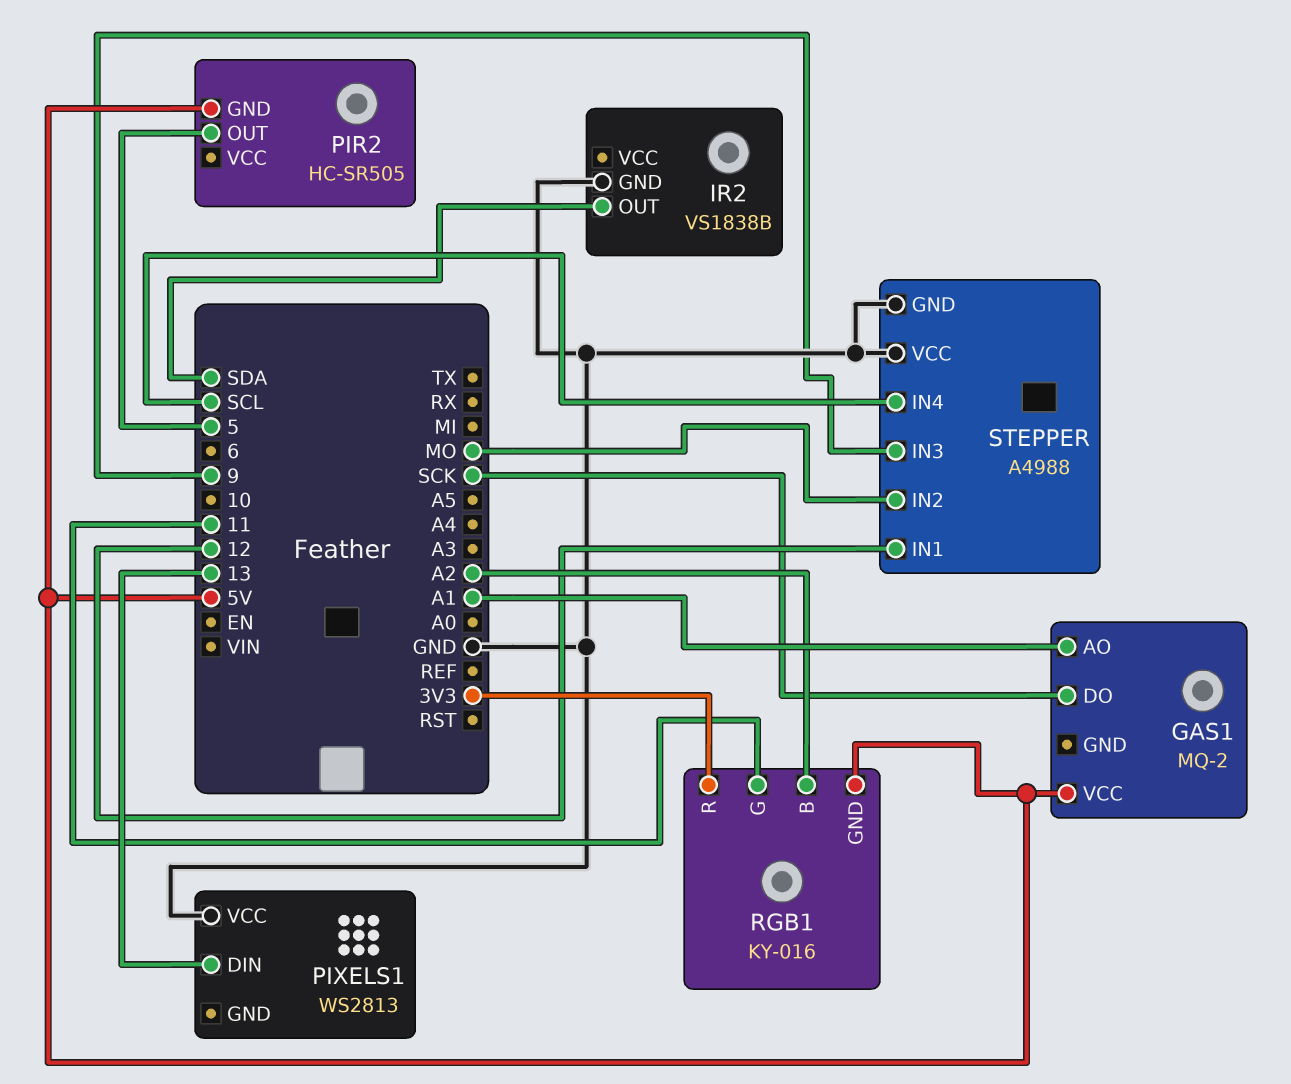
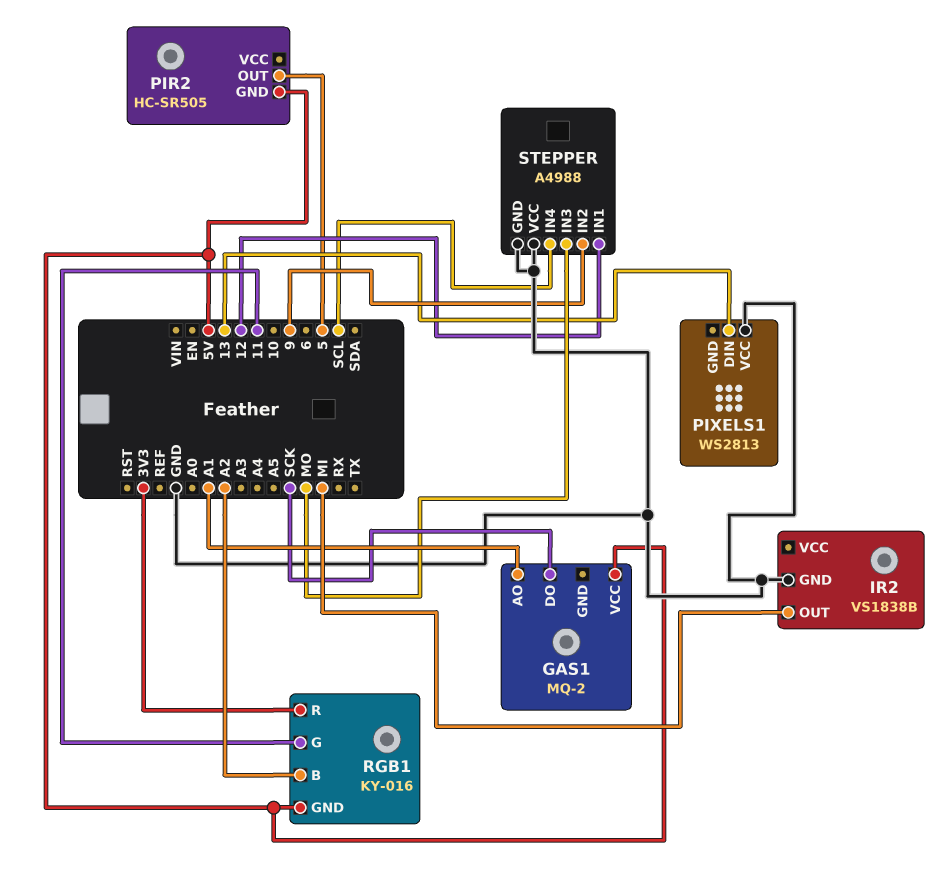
IR2 pin OUT: SDA -> MI
STEPPER pin IN2: MO -> 9
STEPPER pin IN3: 9 -> MO

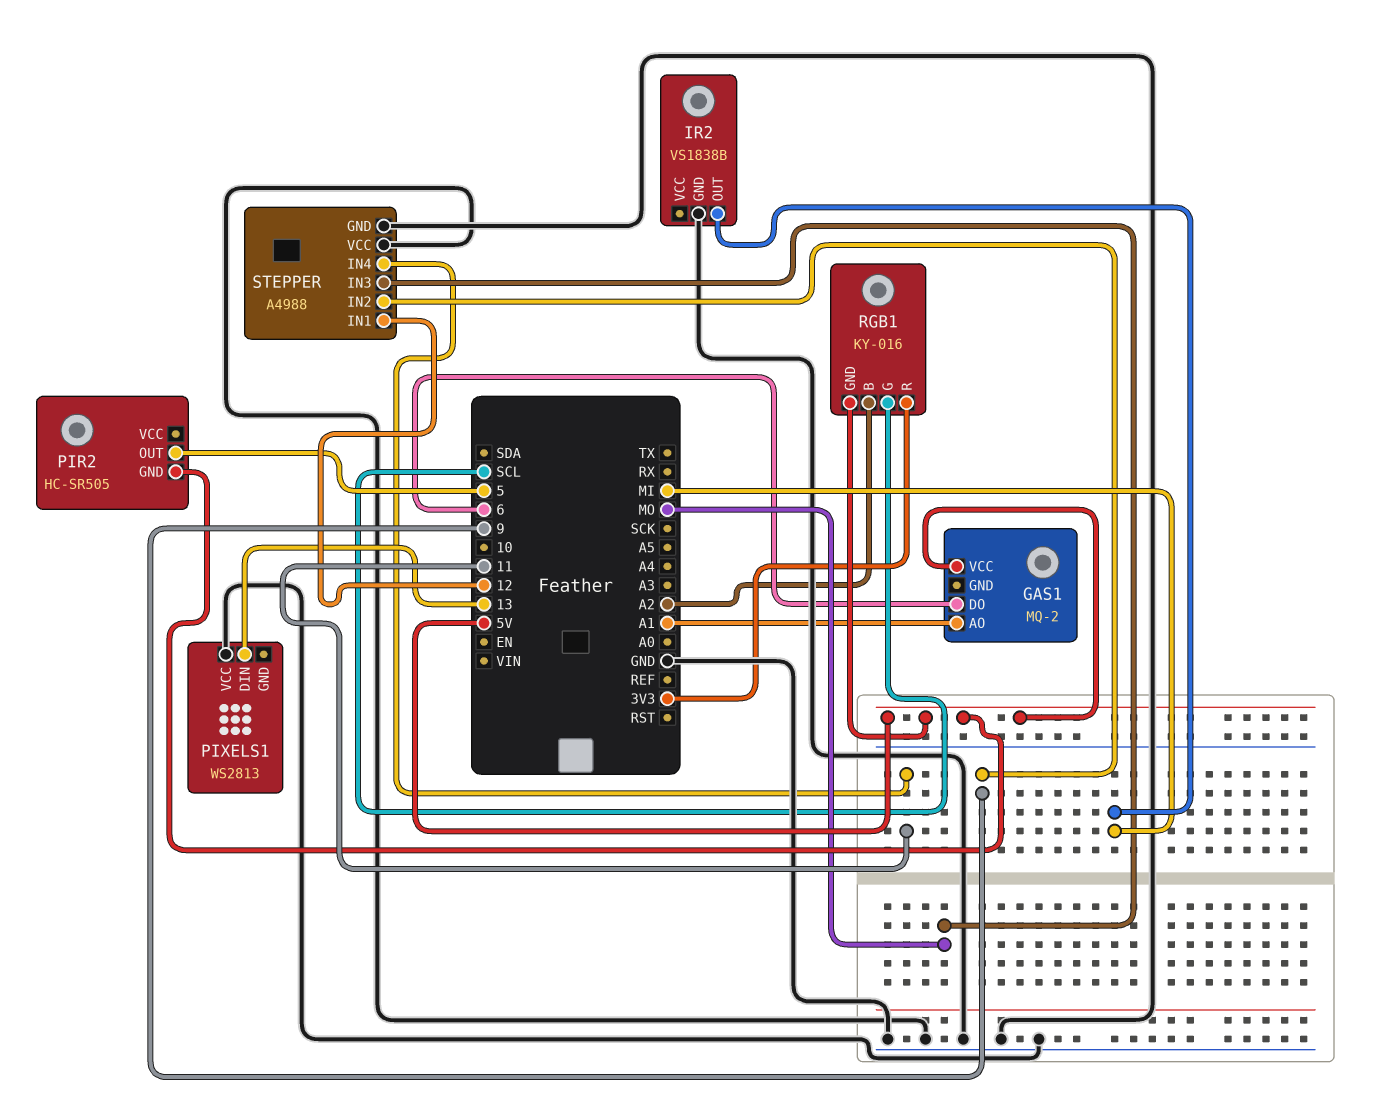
GAS1 pin DO: SCK -> 6
RGB1 pin G: 11 -> SCL
STEPPER pin IN4: SCL -> 11

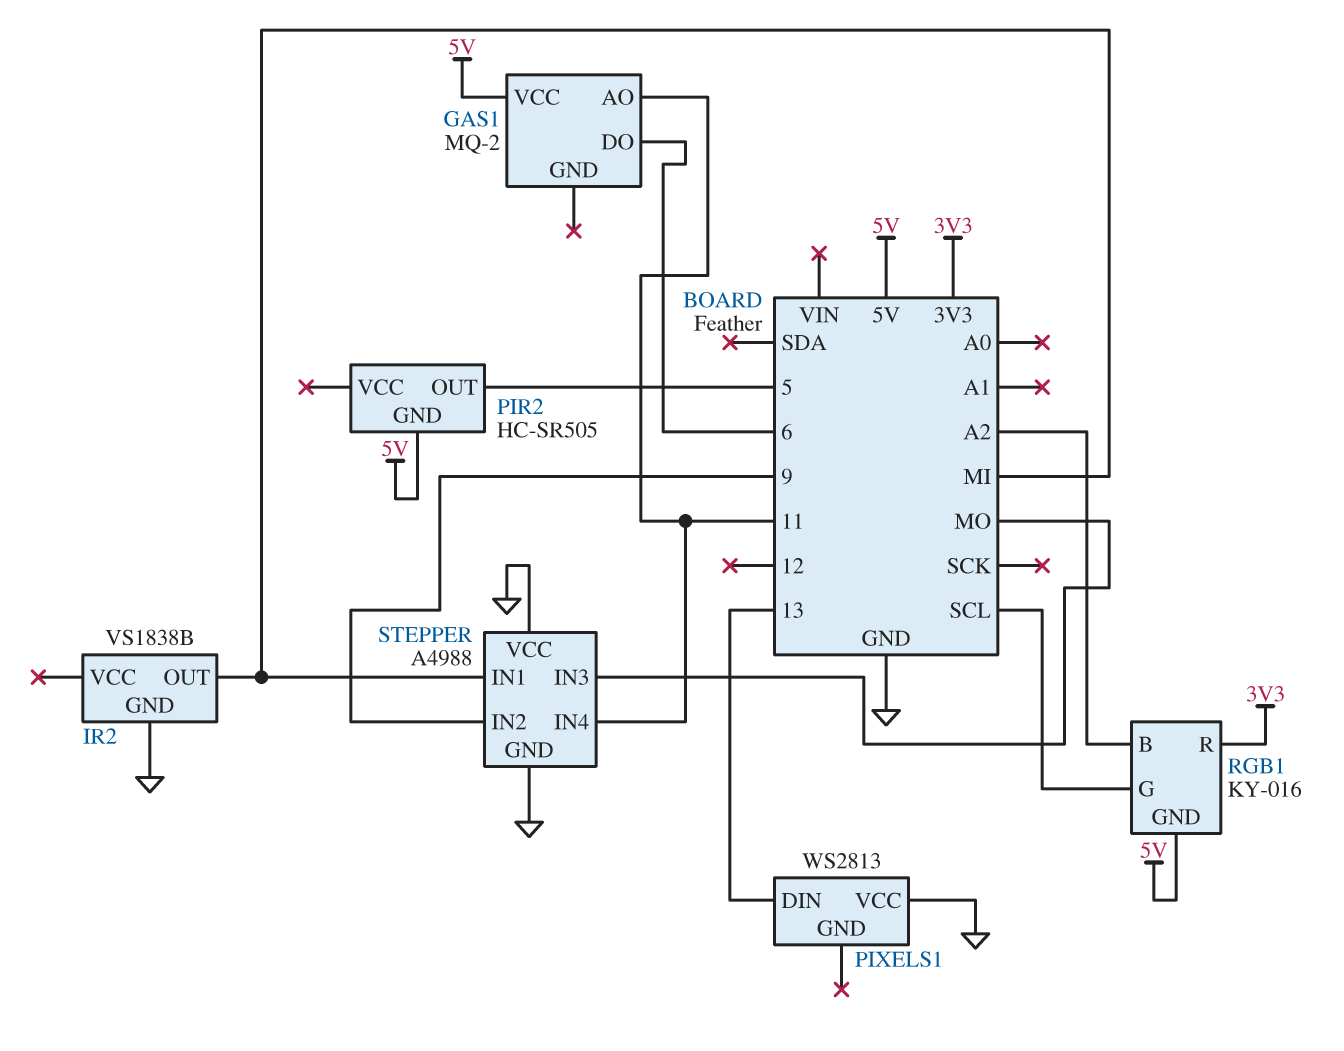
GAS1 pin AO: A1 -> 11
STEPPER pin IN1: 12 -> MI

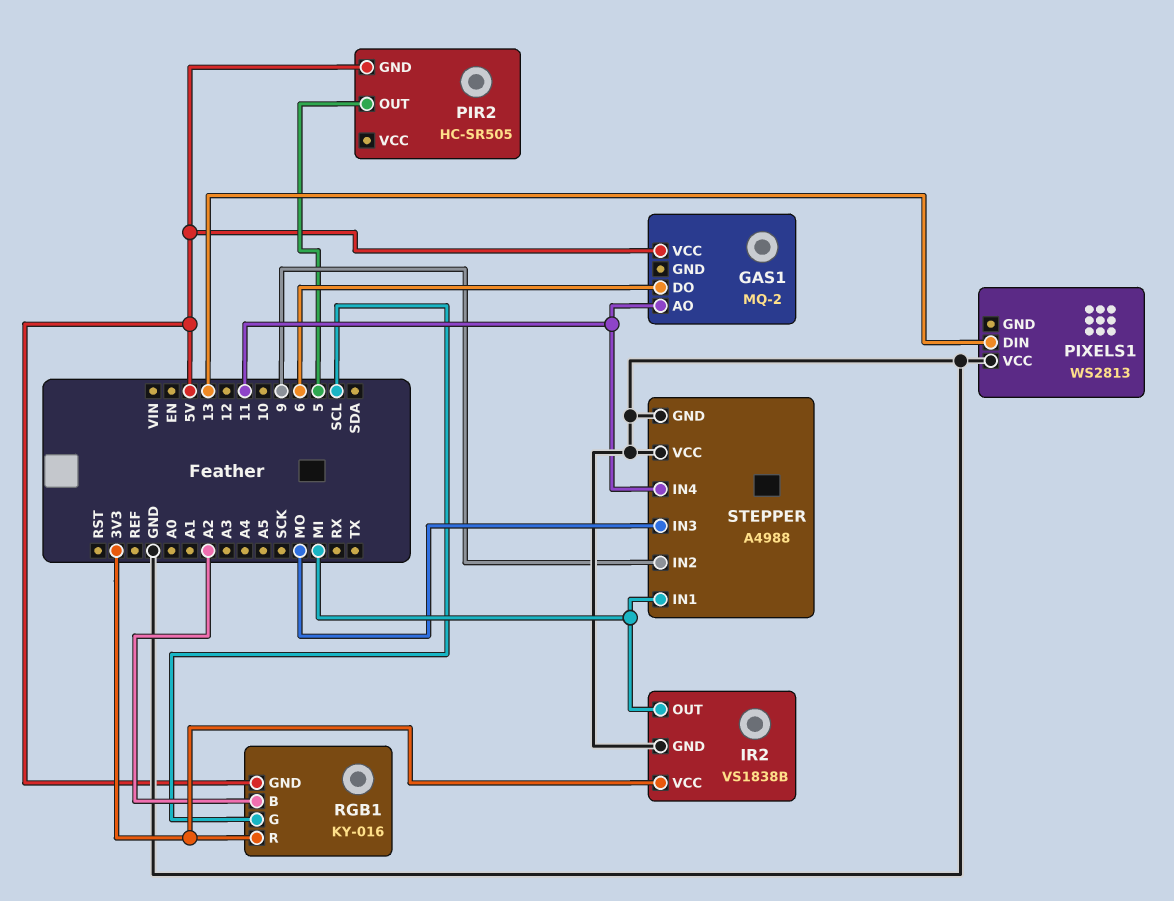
IR2 pin VCC: none -> 3V3

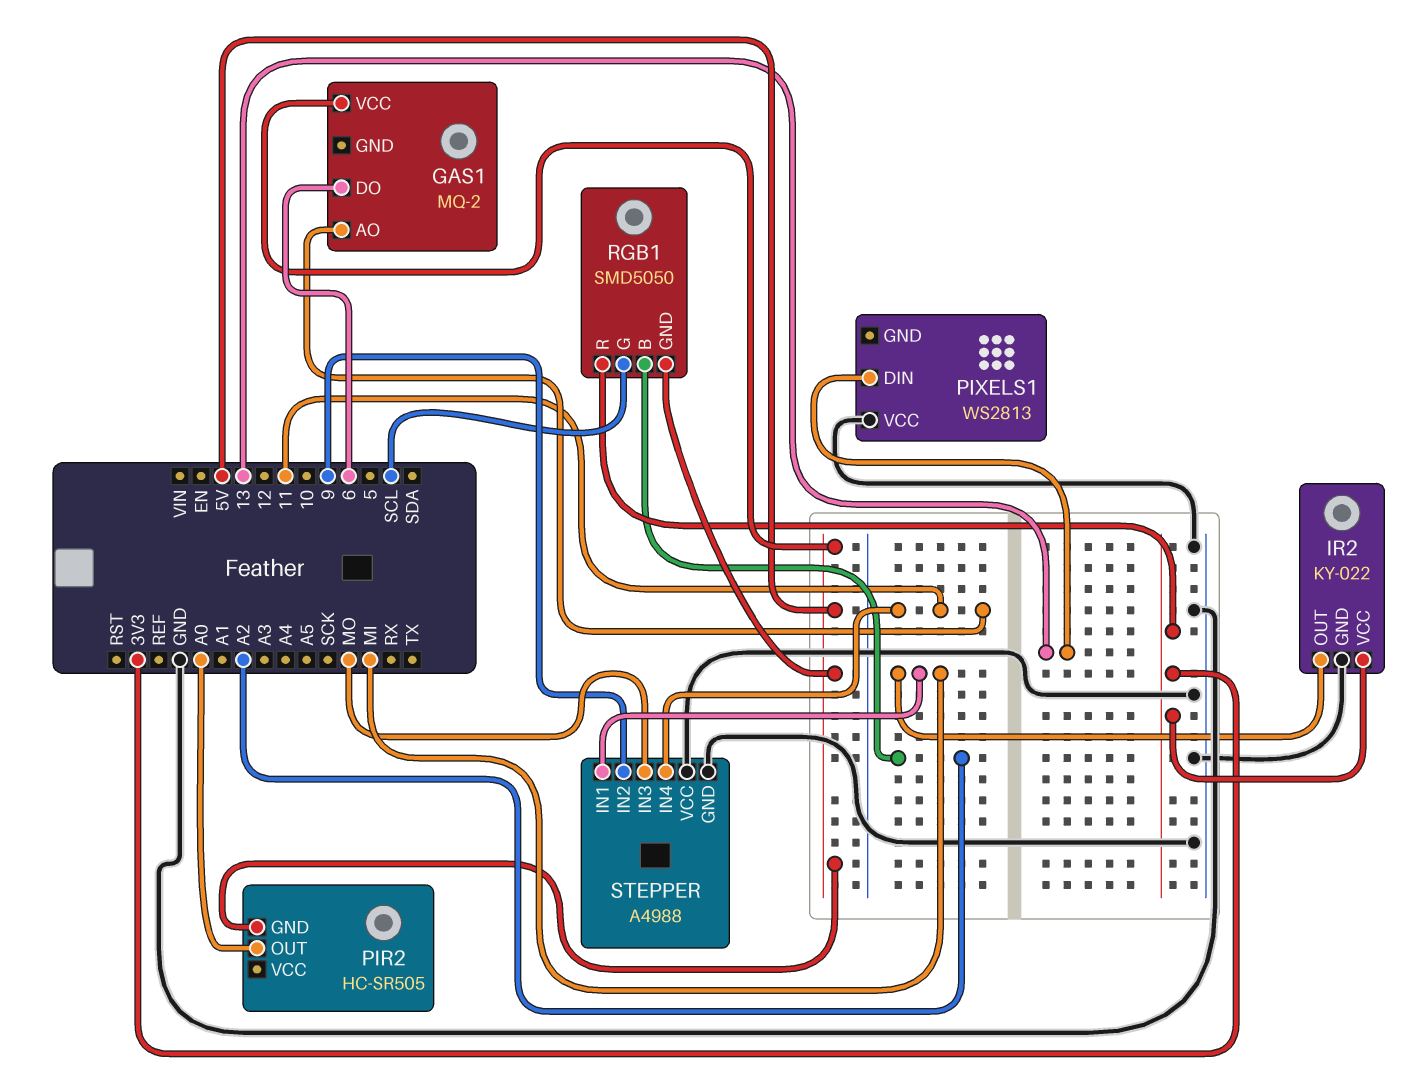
IR2: VS1838B -> KY-022
PIR2 pin OUT: 5 -> A0
RGB1: KY-016 -> SMD5050

